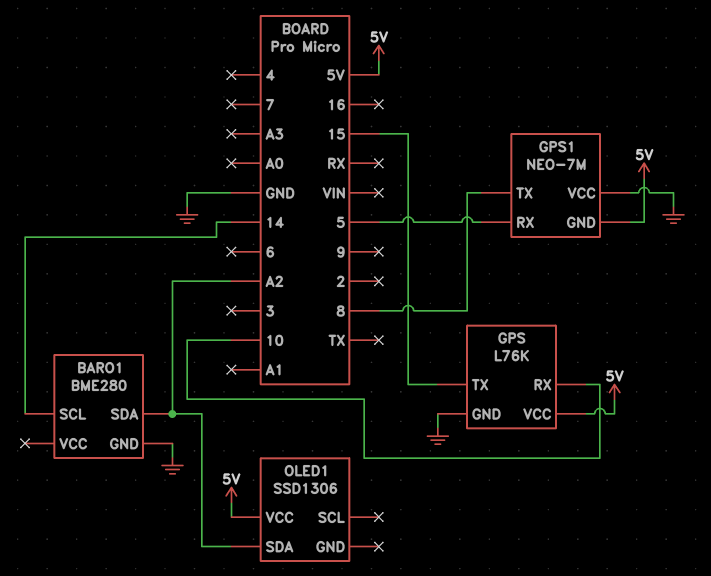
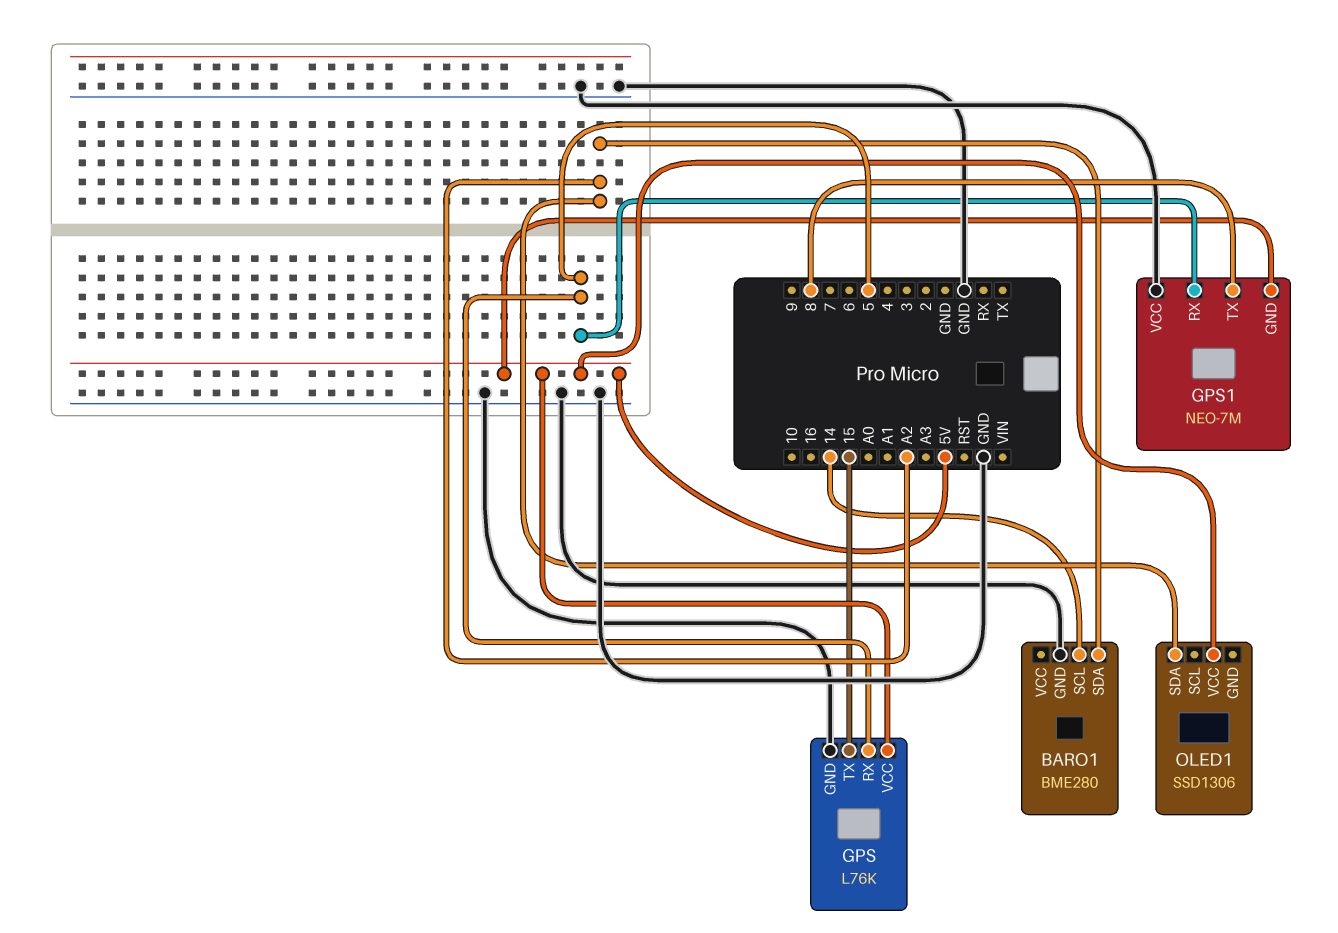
GPS pin RX: 10 -> 5

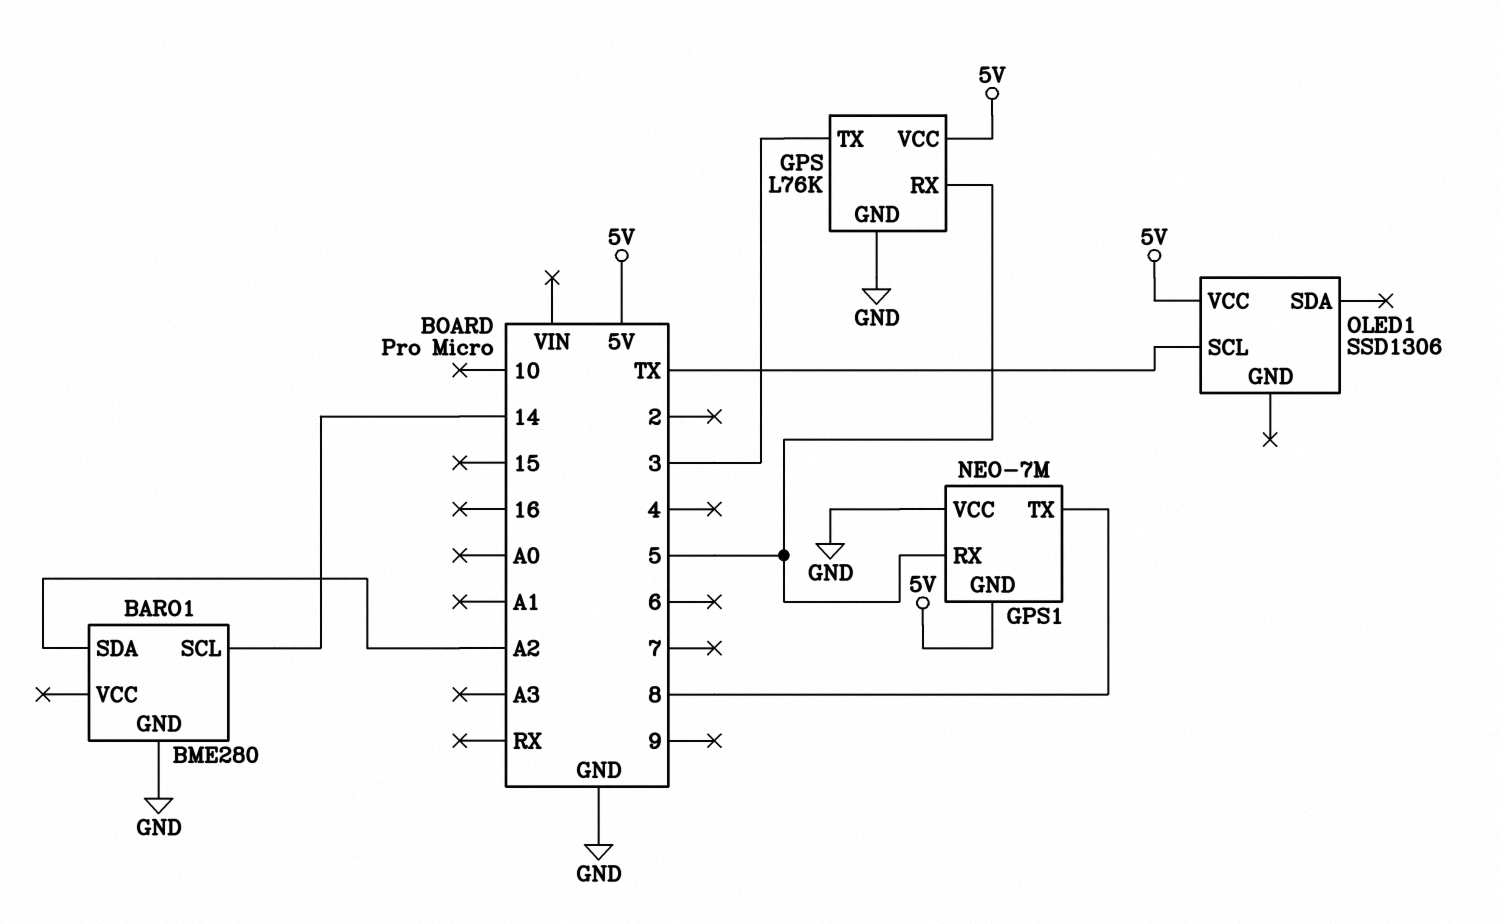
GPS pin TX: 15 -> 3
OLED1 pin SCL: none -> TX
OLED1 pin SDA: A2 -> none

